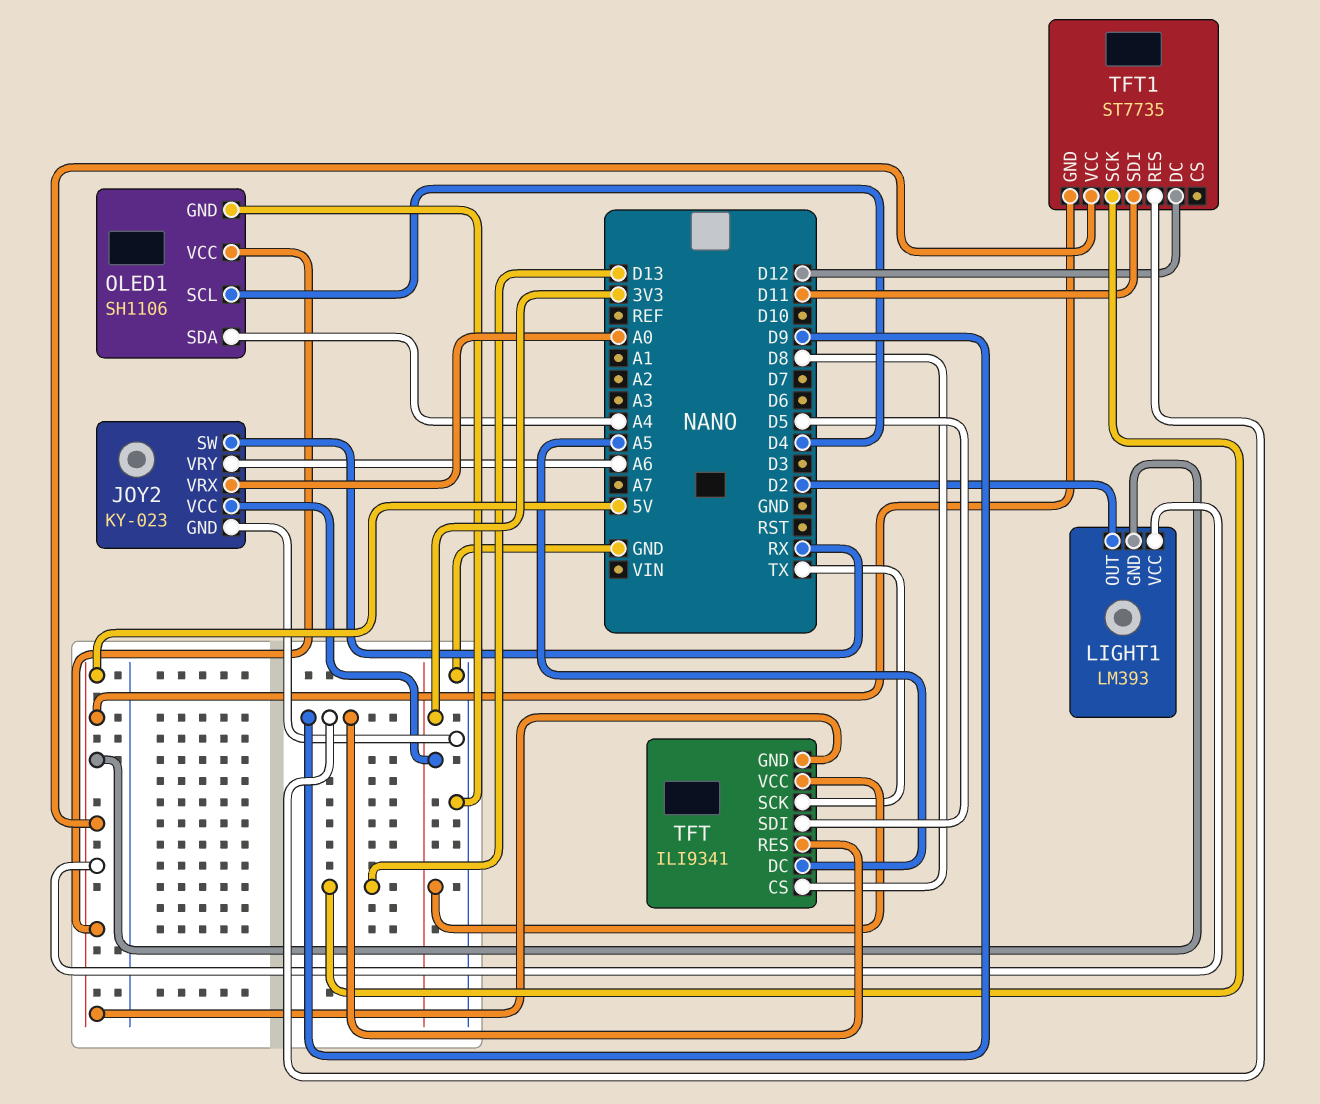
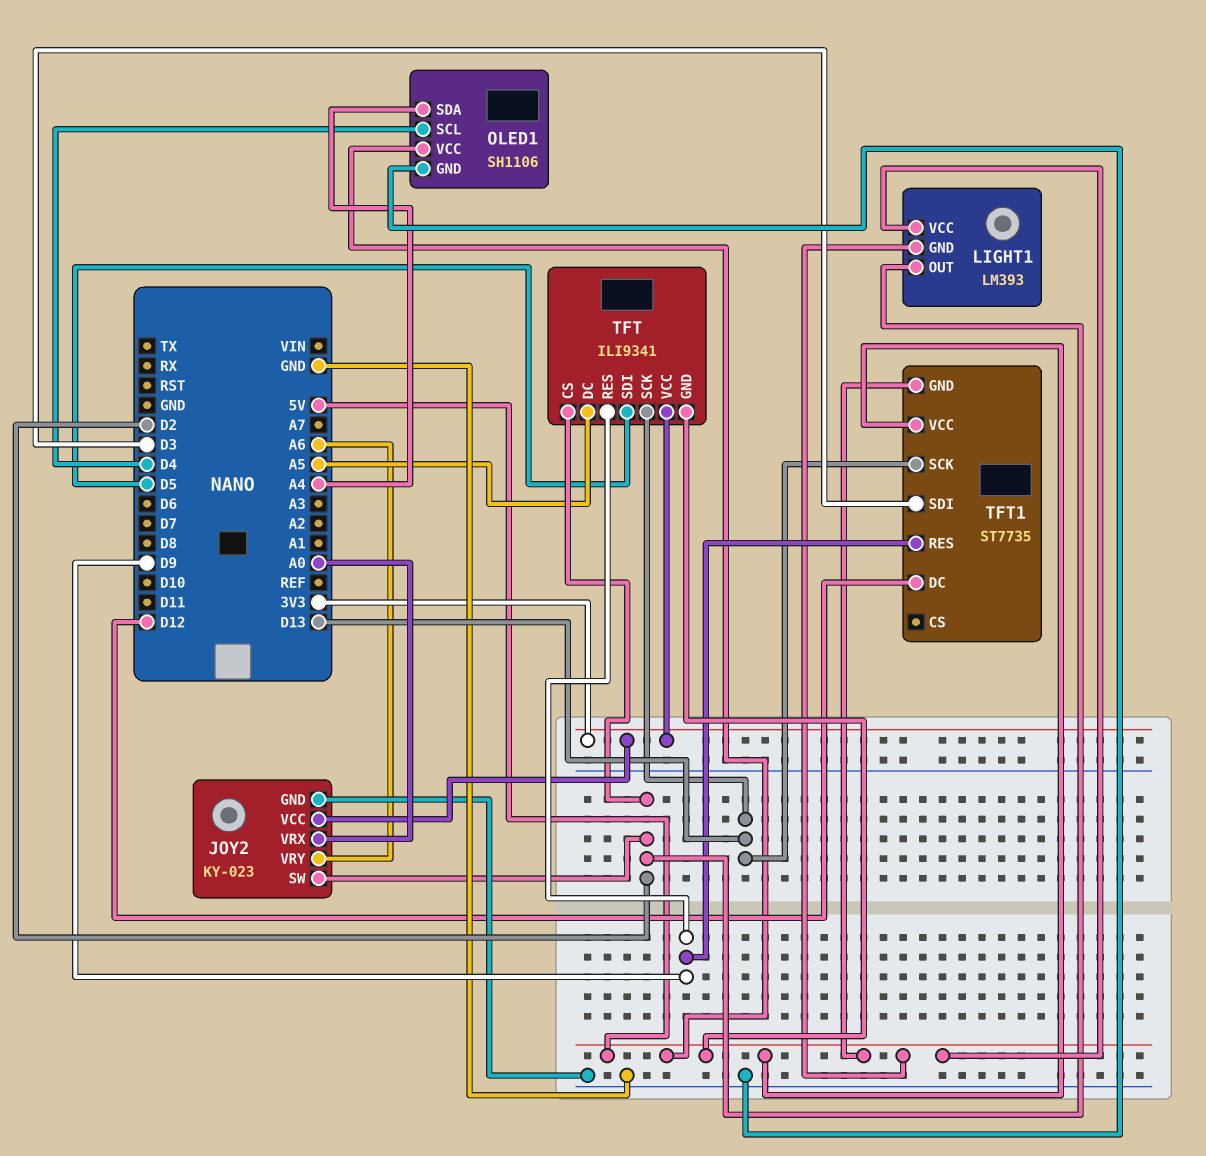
JOY2 pin SW: RX -> D2
TFT pin CS: D8 -> D2
TFT pin SCK: TX -> D13
TFT1 pin SDI: D11 -> D3

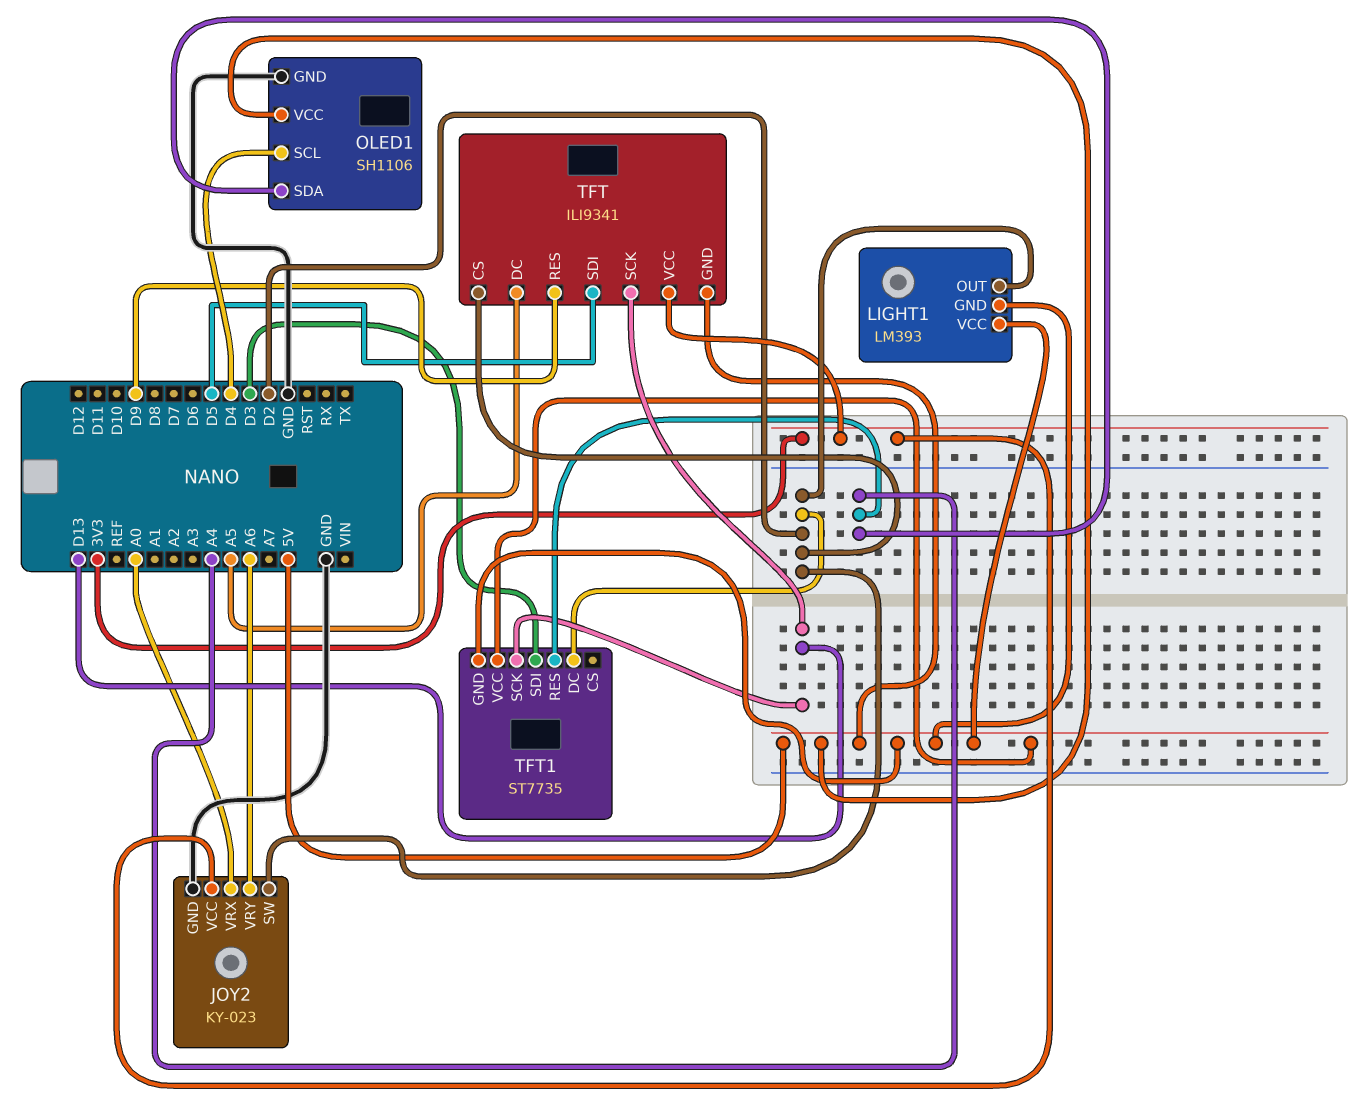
TFT1 pin DC: D12 -> D2
TFT1 pin RES: D9 -> A4

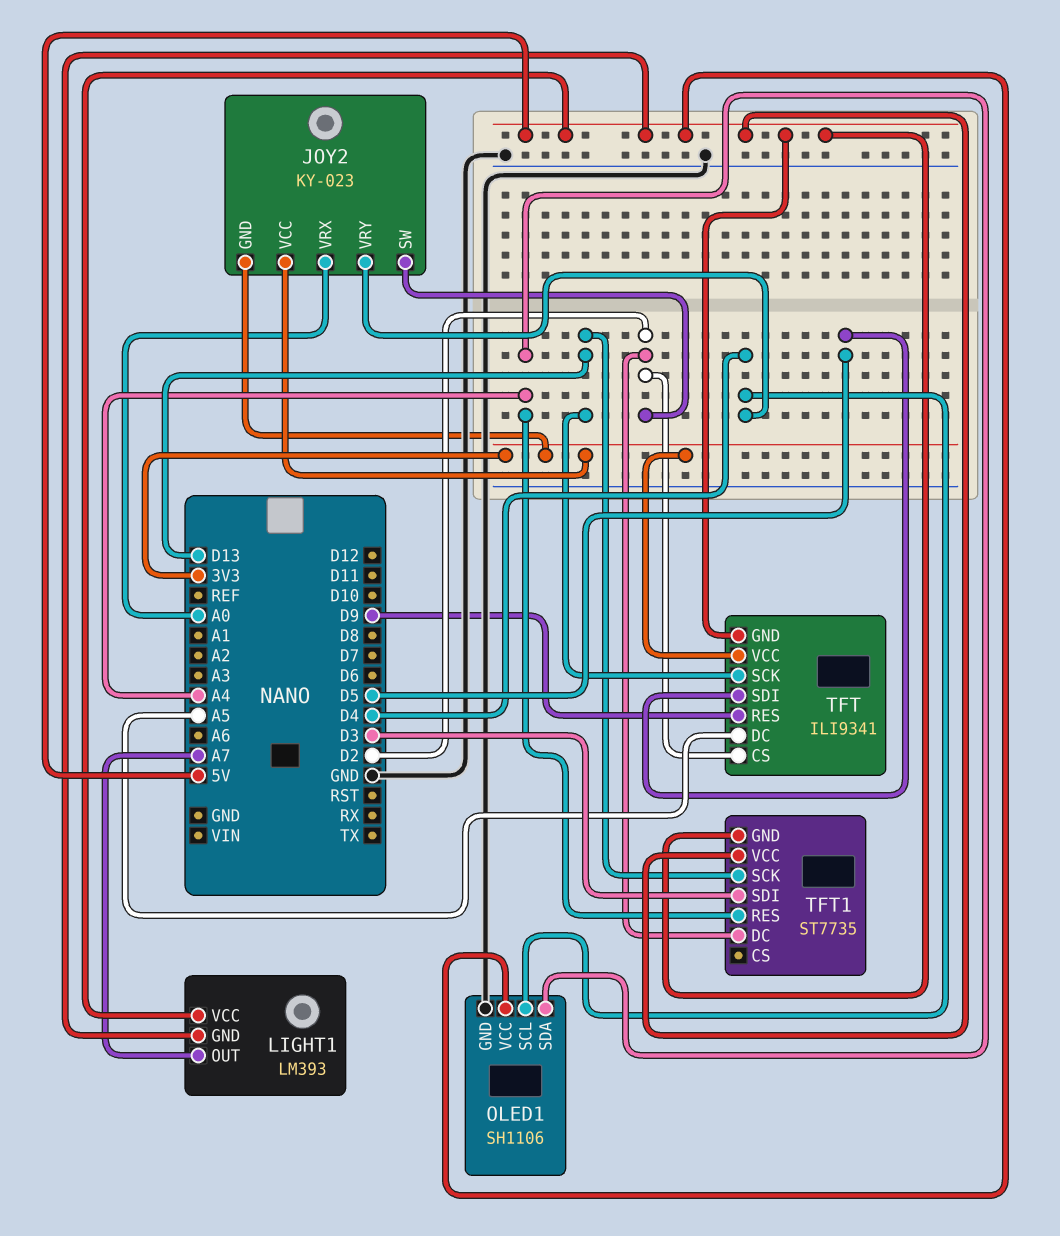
JOY2 pin GND: GND -> 3V3
JOY2 pin VRY: A6 -> D4
LIGHT1 pin OUT: D2 -> A7

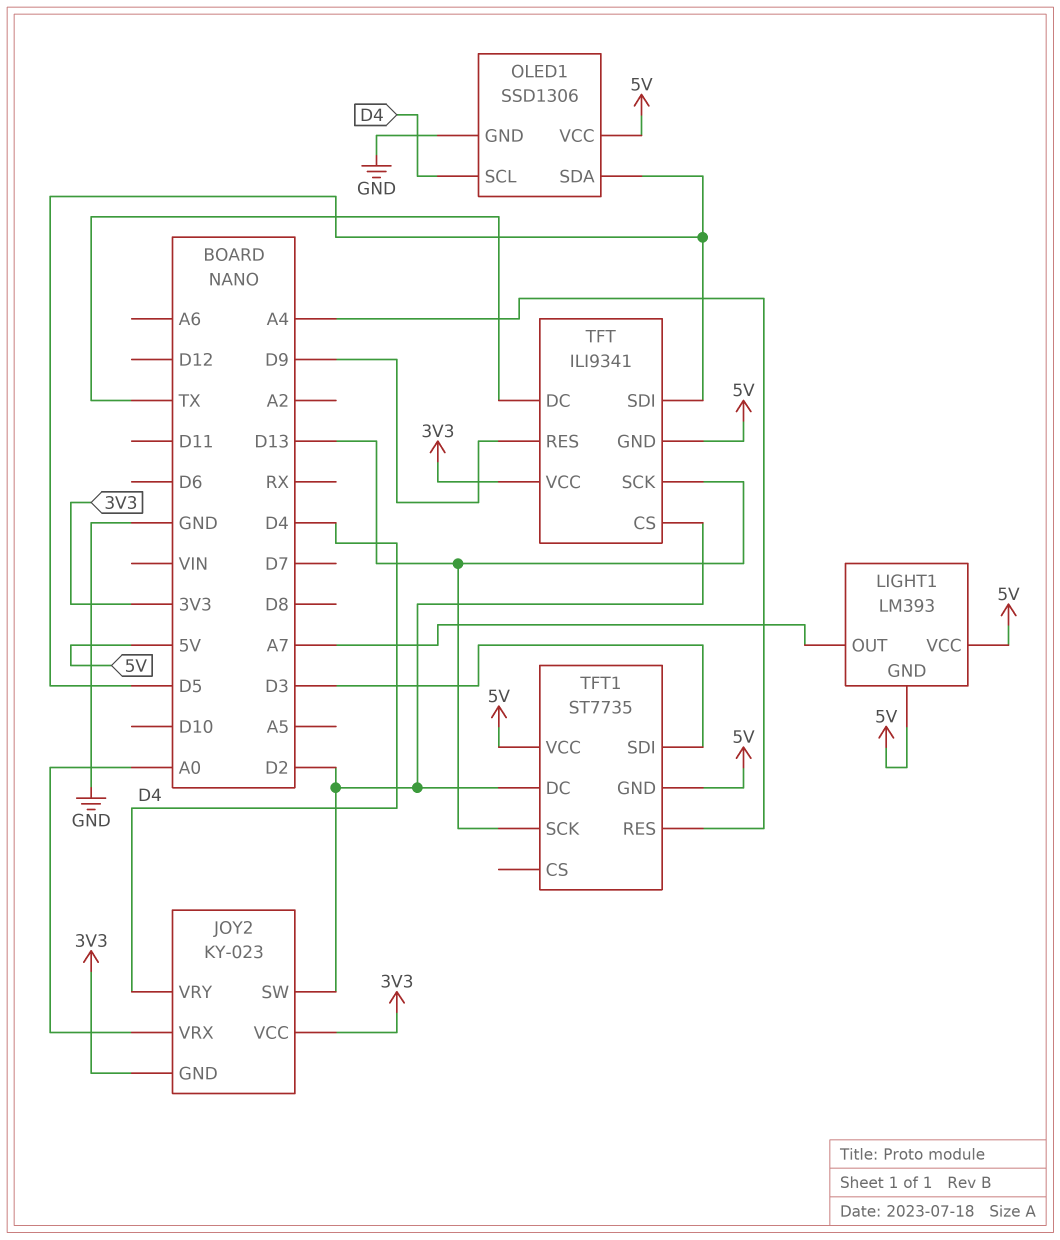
OLED1: SH1106 -> SSD1306
OLED1 pin SDA: A4 -> D5
TFT pin DC: A5 -> TX

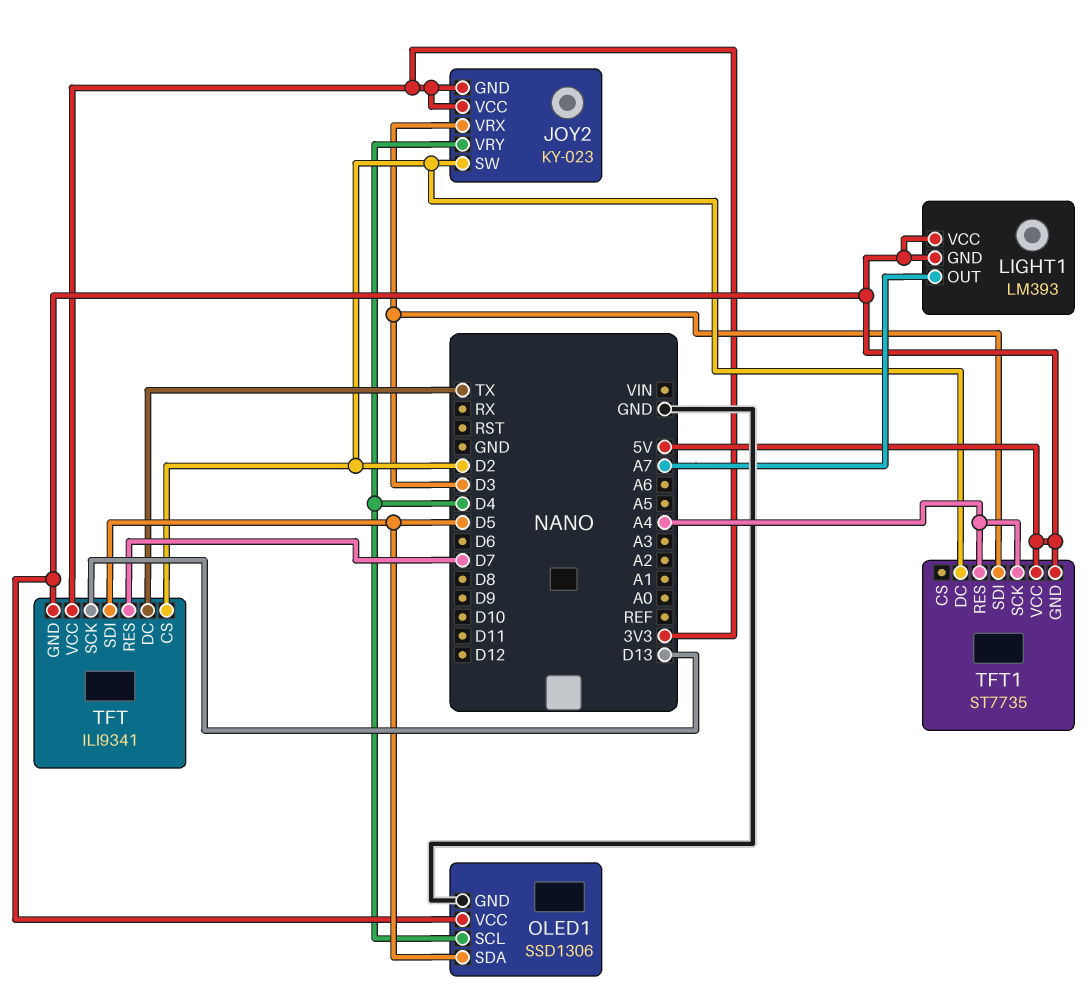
JOY2 pin VRX: A0 -> D3
TFT pin RES: D9 -> D7
TFT1 pin SCK: D13 -> A4

